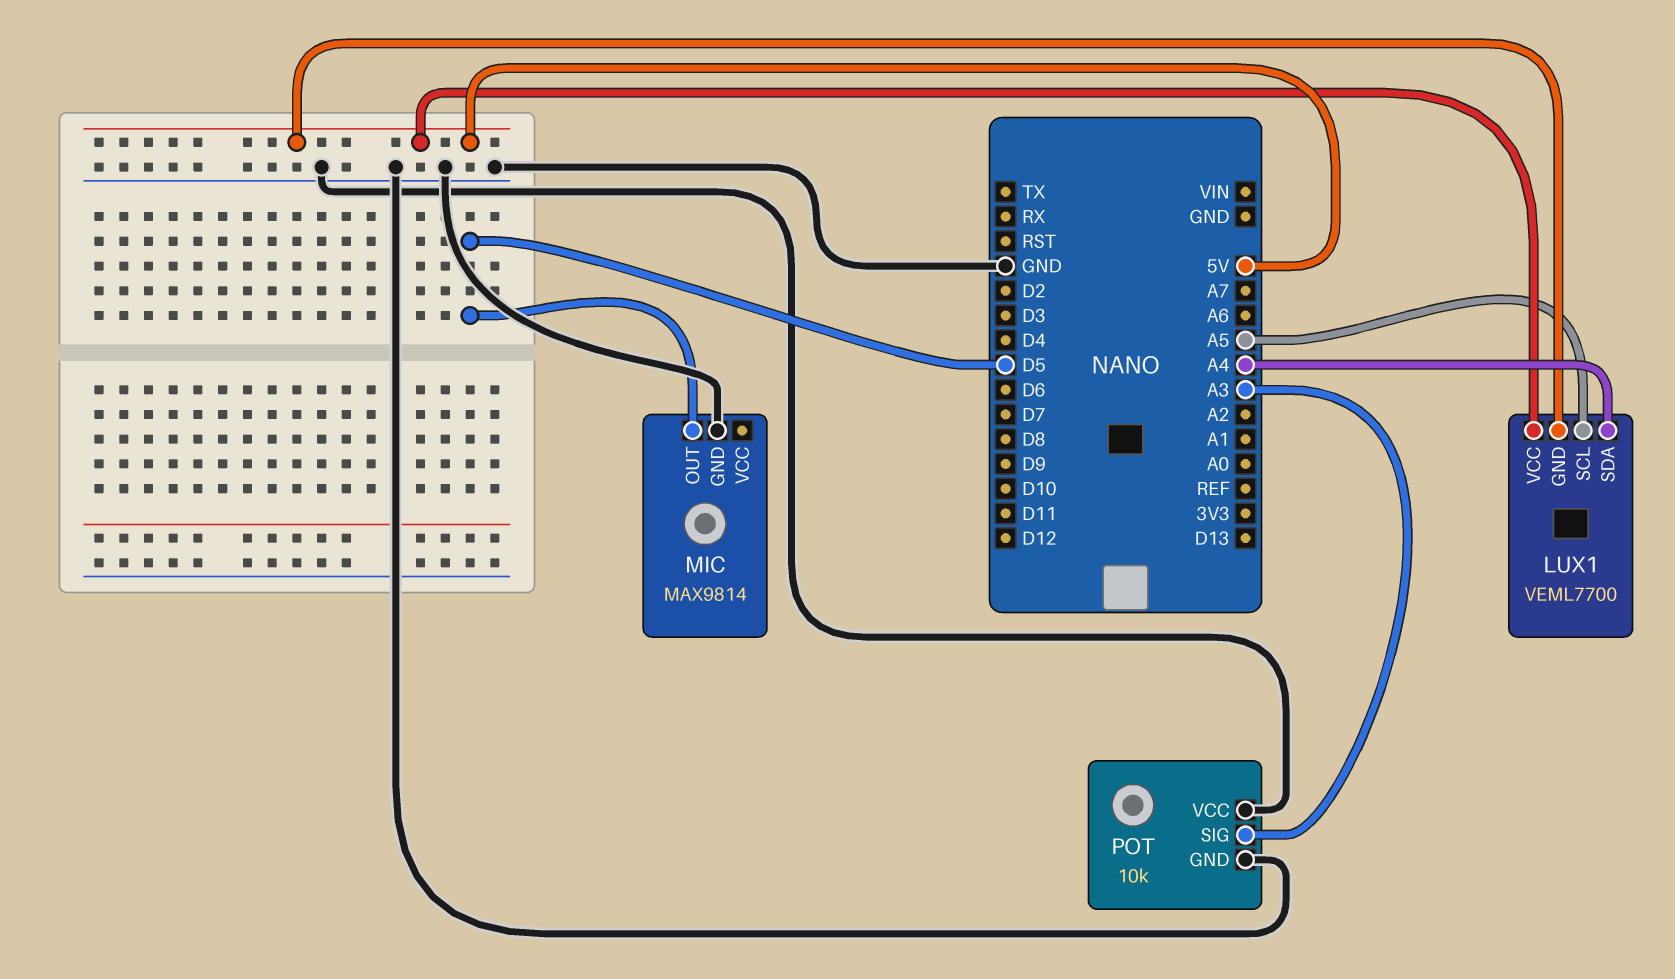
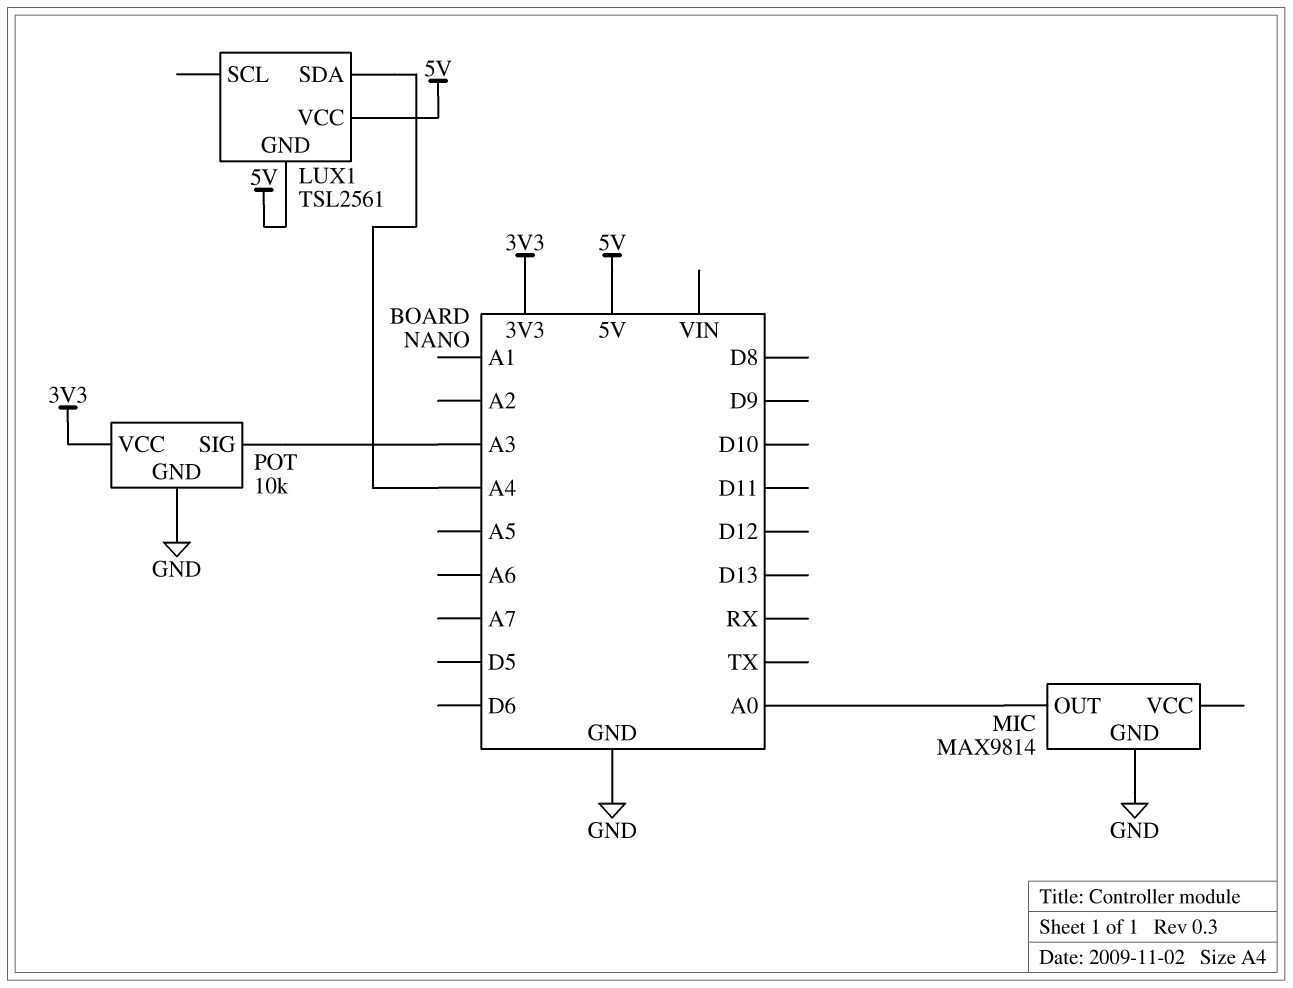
LUX1: VEML7700 -> TSL2561
LUX1 pin SCL: A5 -> none
MIC pin OUT: D5 -> A0
POT pin VCC: GND -> 3V3

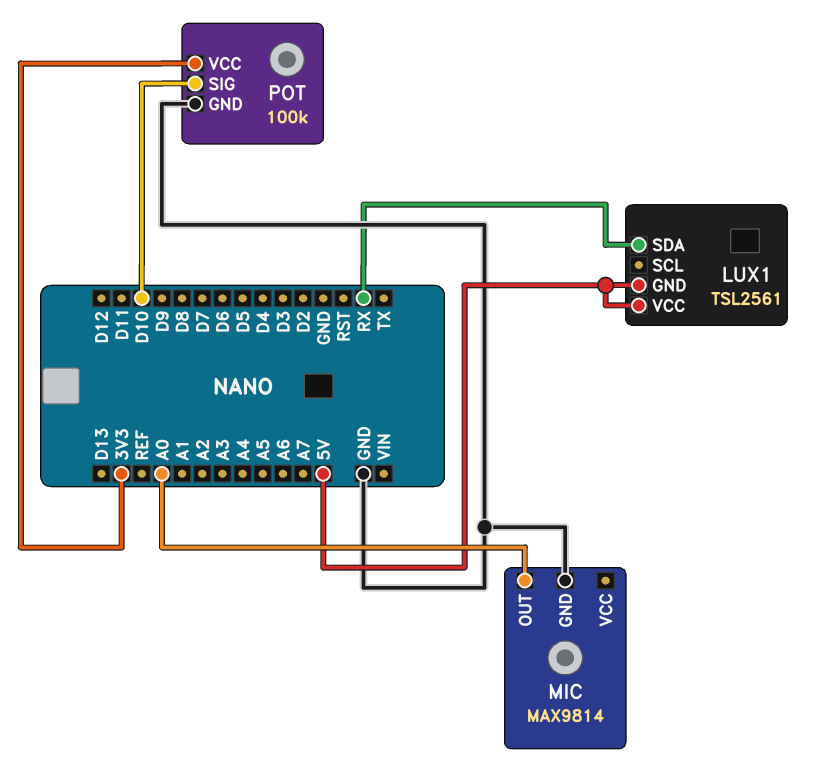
LUX1 pin SDA: A4 -> RX
POT: 10k -> 100k
POT pin SIG: A3 -> D10

